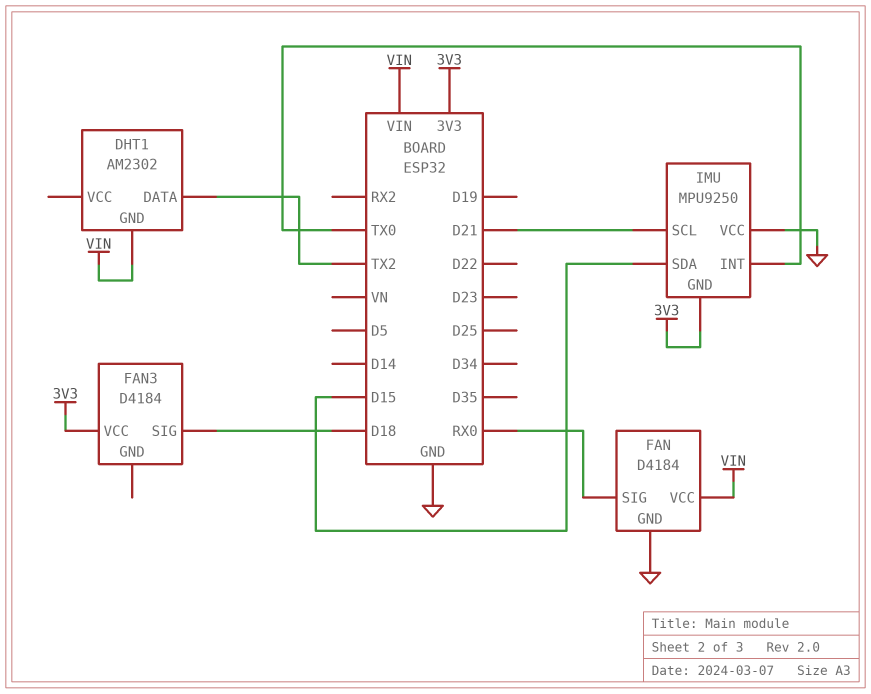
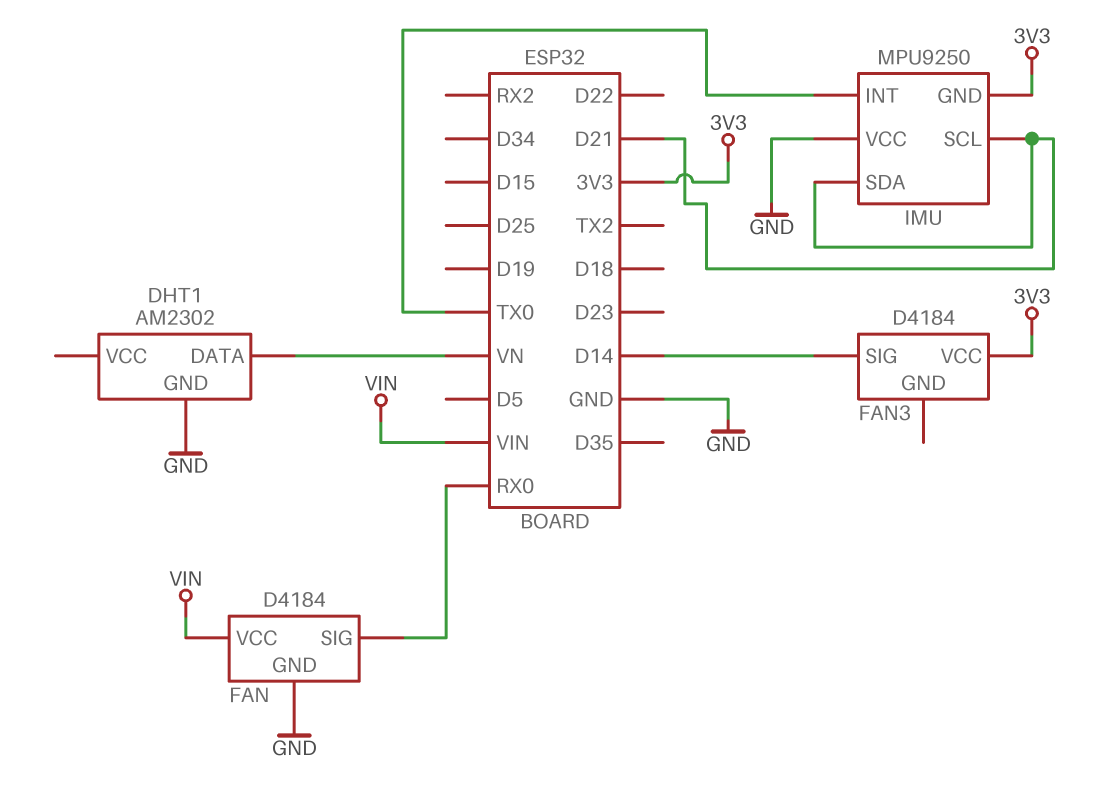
DHT1 pin DATA: TX2 -> VN
DHT1 pin GND: VIN -> GND
FAN3 pin SIG: D18 -> D14
IMU pin SDA: D15 -> D21

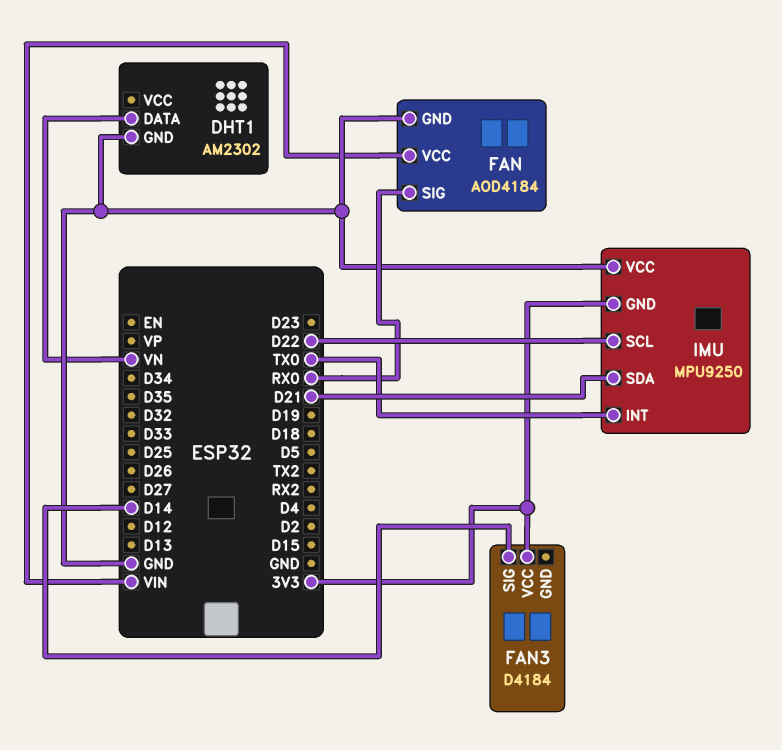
FAN: D4184 -> AOD4184
IMU pin SCL: D21 -> D22

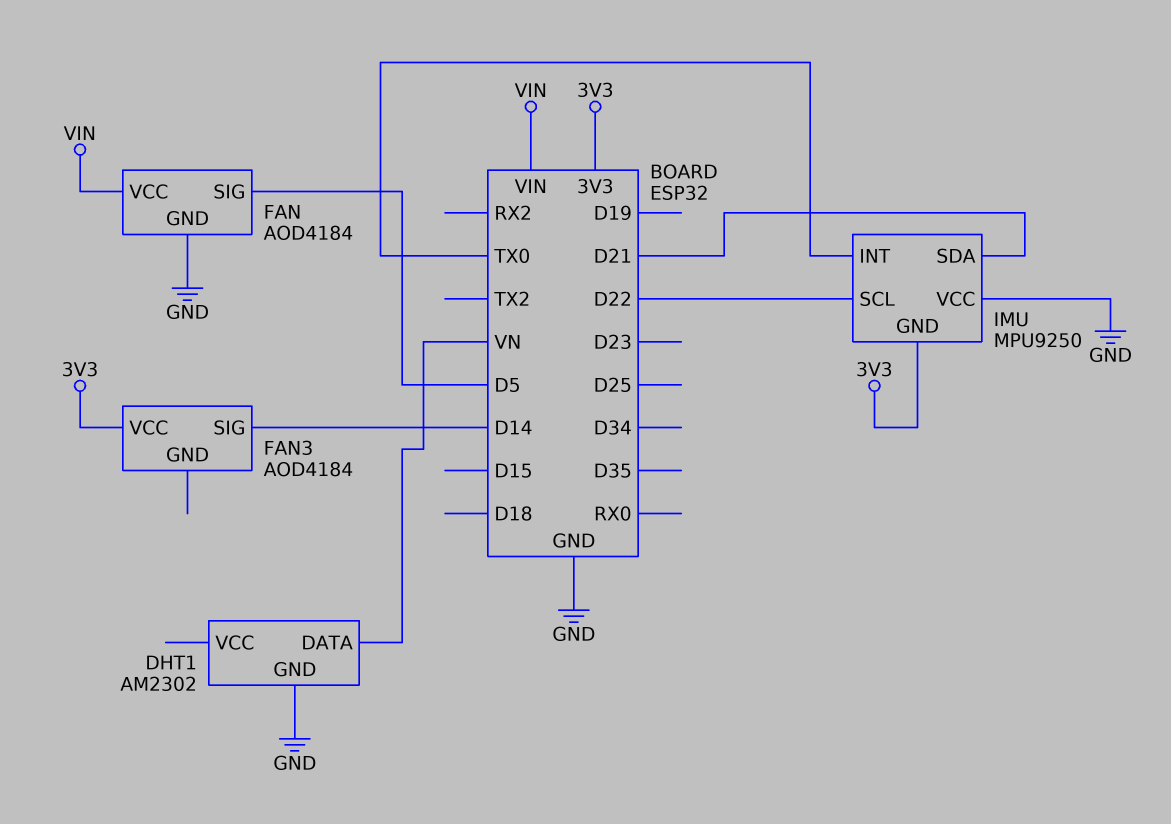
FAN pin SIG: RX0 -> D5
FAN3: D4184 -> AOD4184

